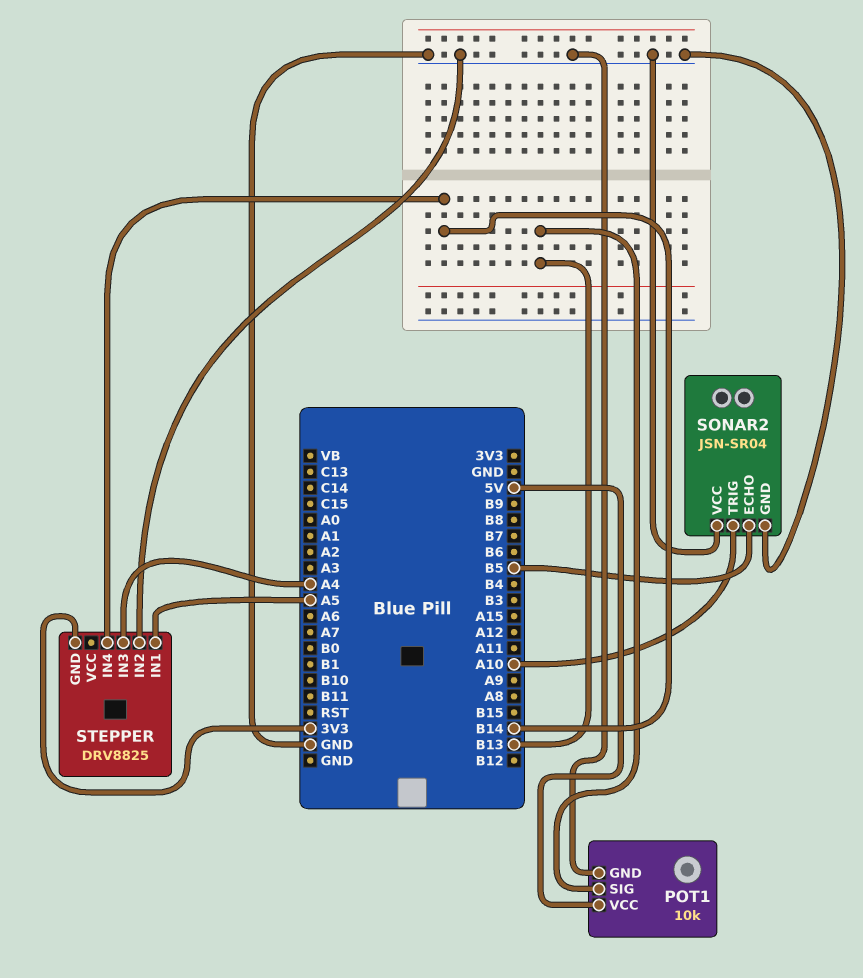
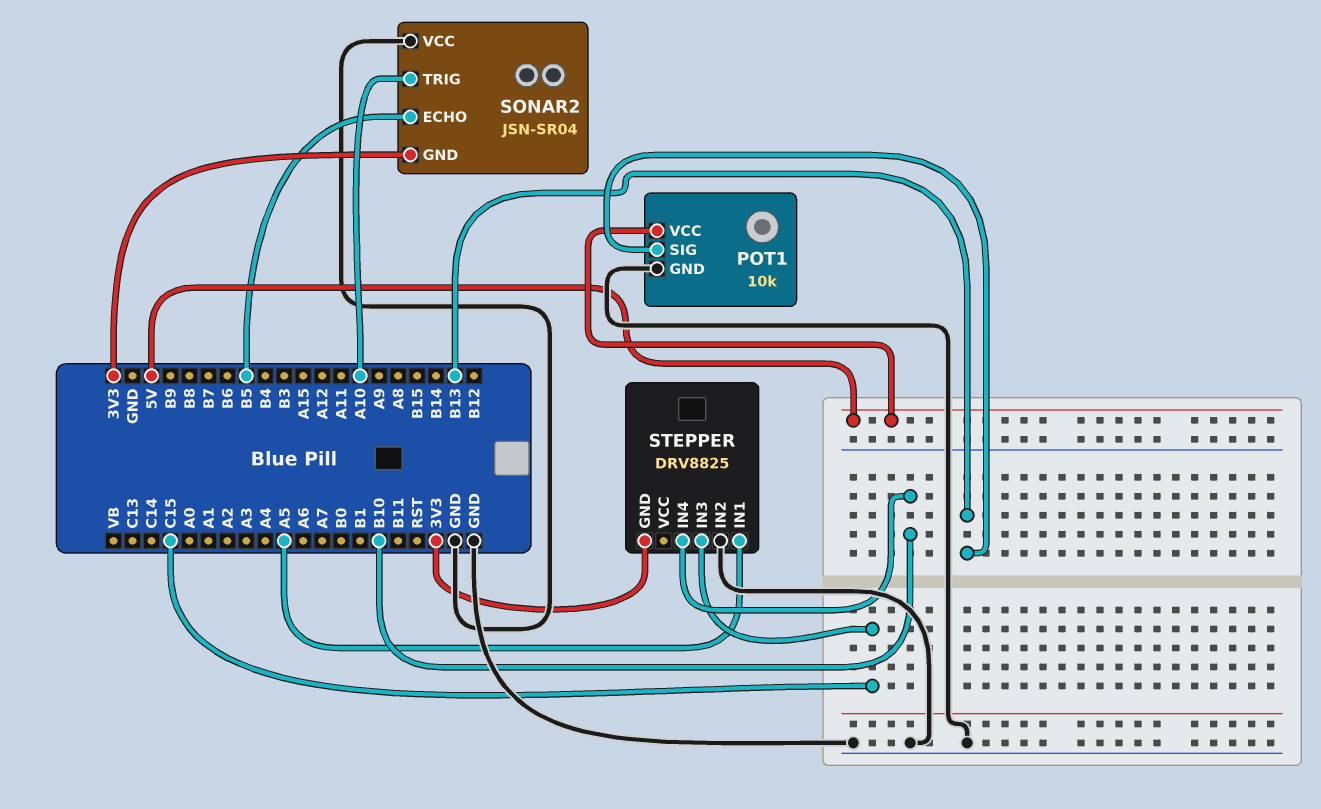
SONAR2 pin GND: GND -> 3V3
STEPPER pin IN3: A4 -> C15
STEPPER pin IN4: B14 -> B10

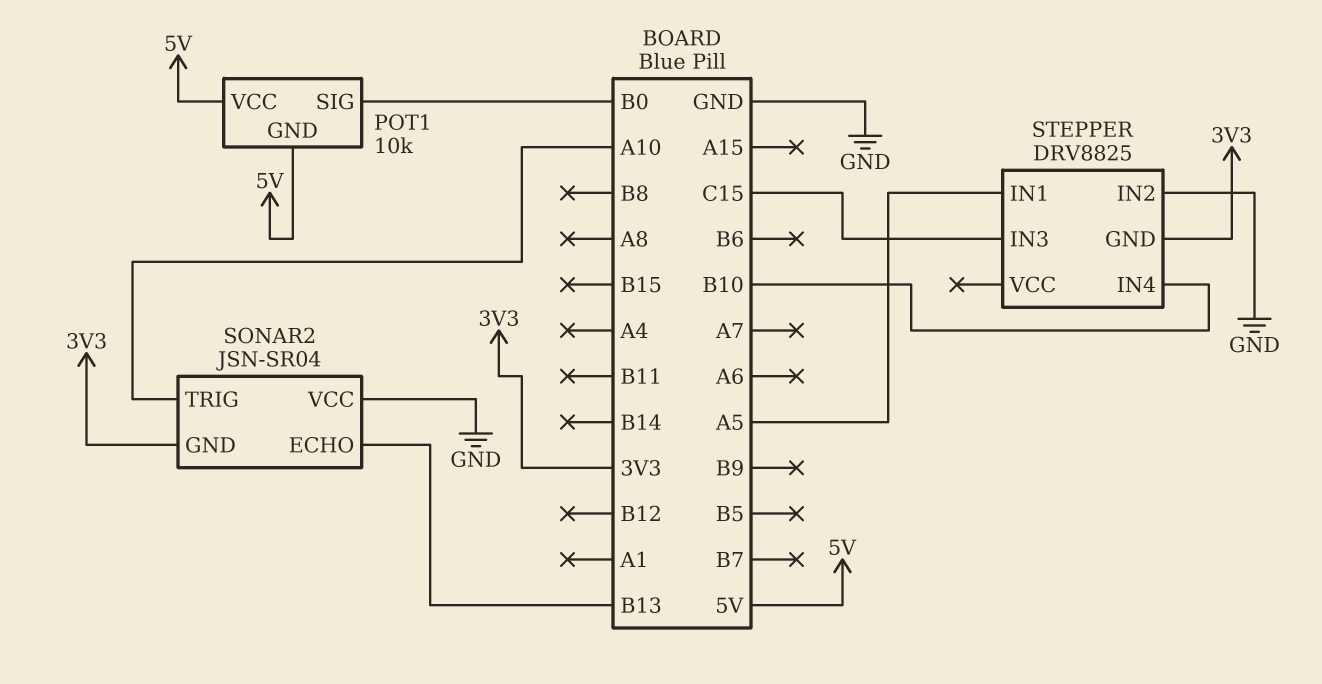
POT1 pin GND: GND -> 5V
POT1 pin SIG: B13 -> B0
SONAR2 pin ECHO: B5 -> B13

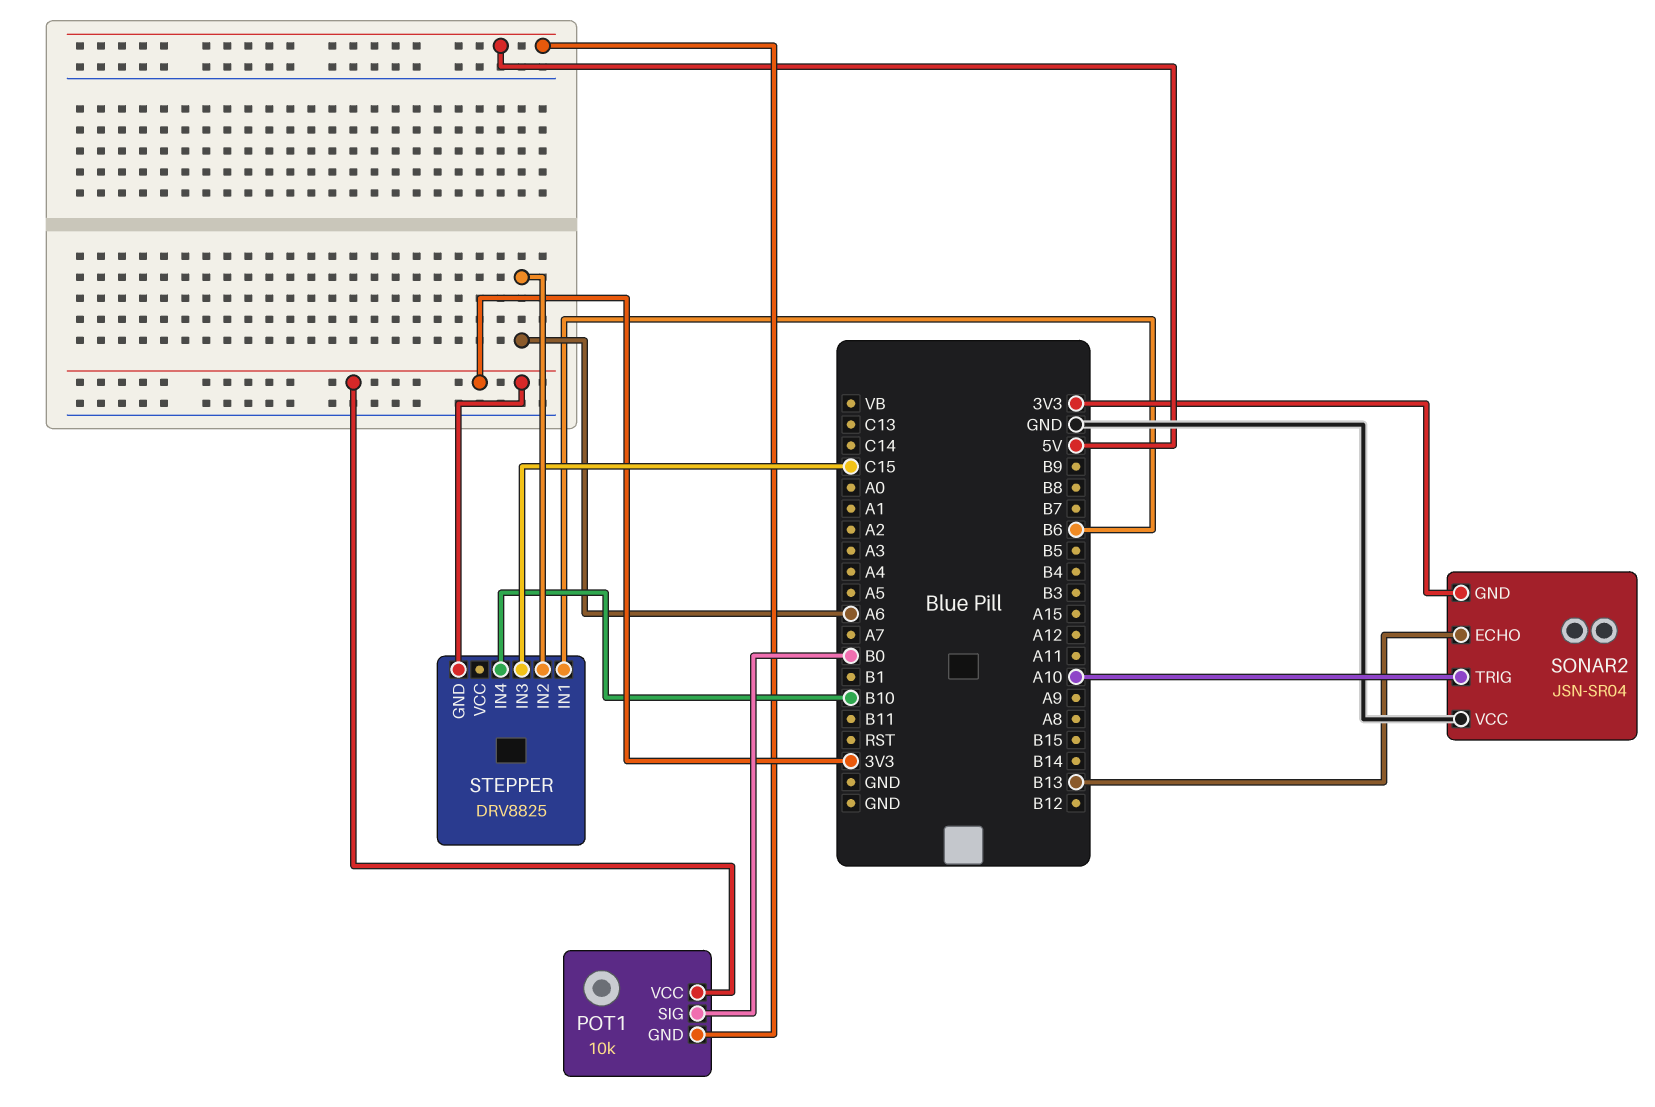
POT1 pin VCC: 5V -> 3V3
STEPPER pin IN1: A5 -> B6
STEPPER pin IN2: GND -> A6

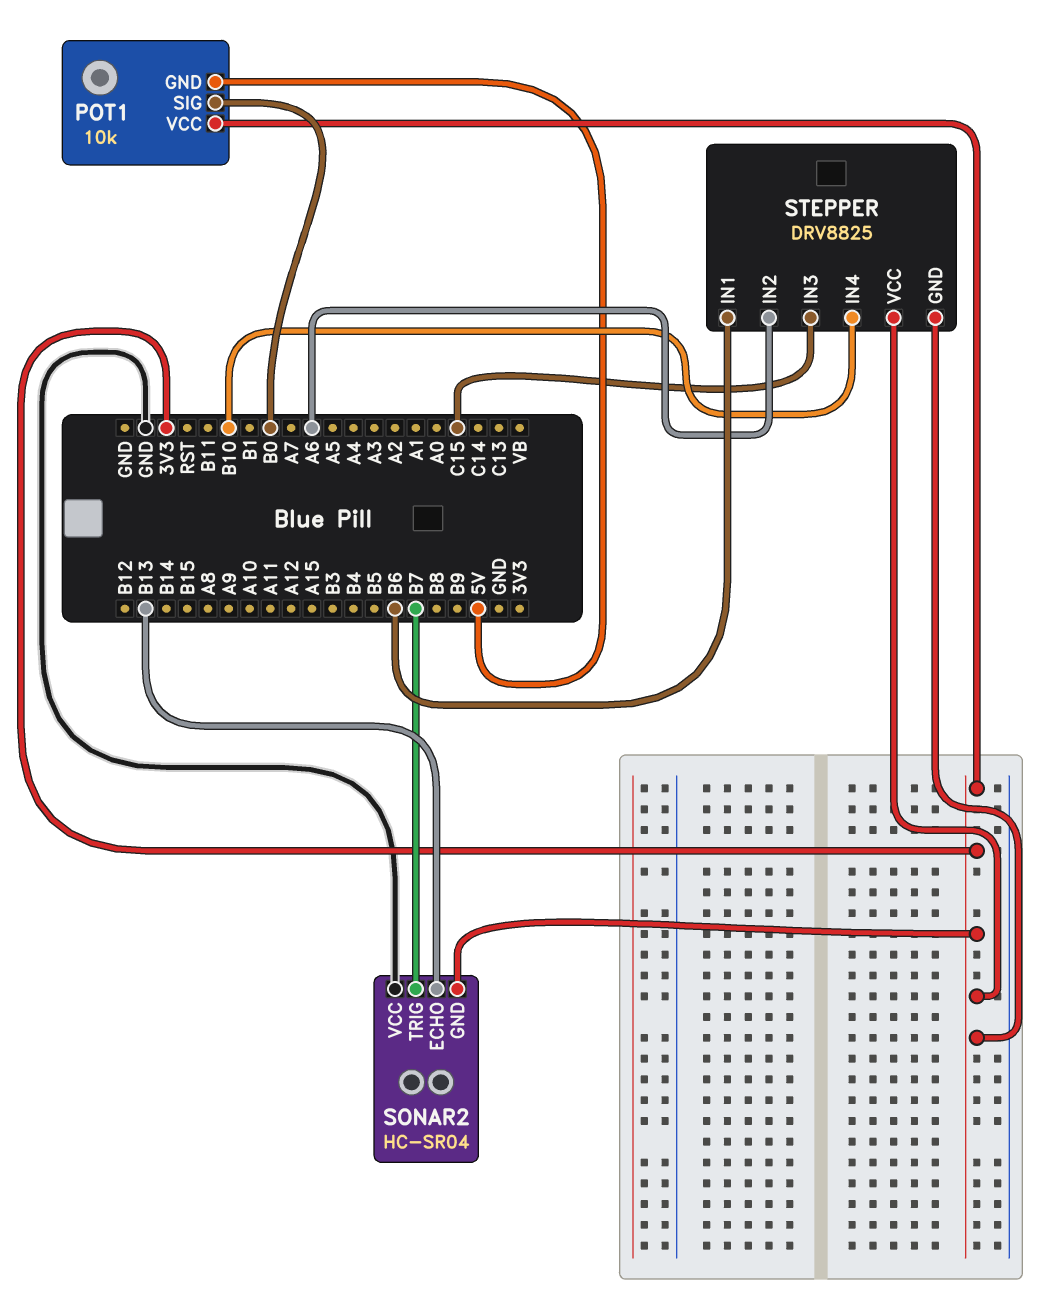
SONAR2: JSN-SR04 -> HC-SR04
SONAR2 pin TRIG: A10 -> B7
STEPPER pin VCC: none -> 3V3

